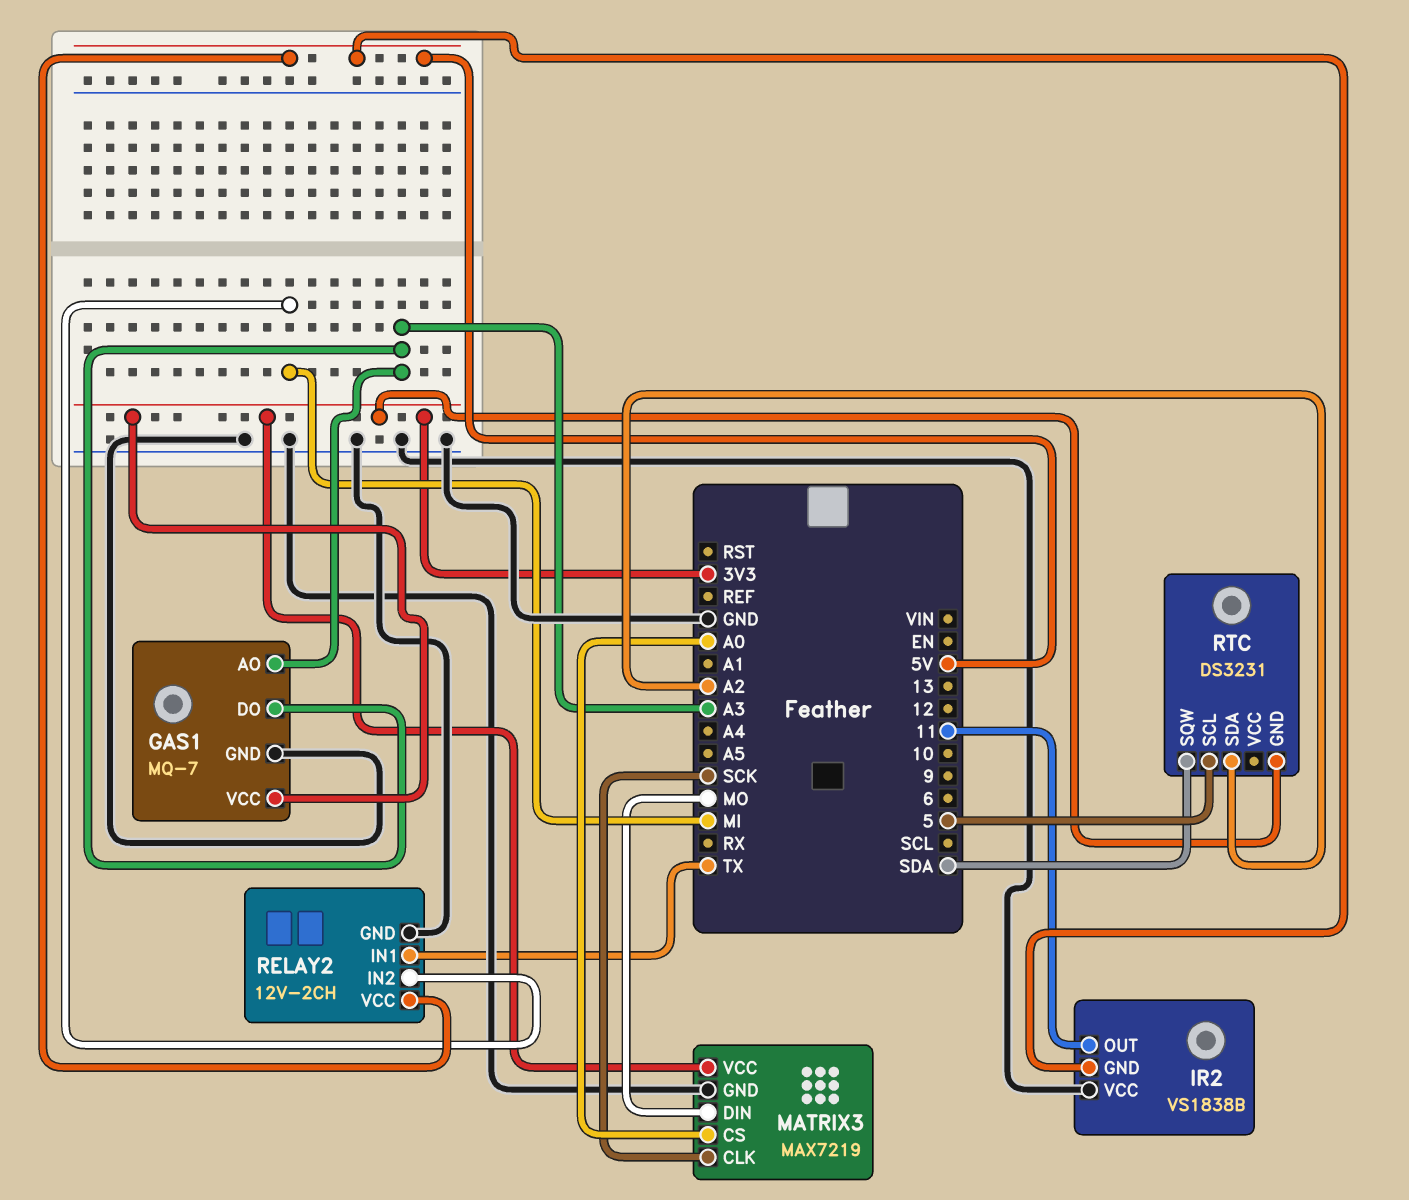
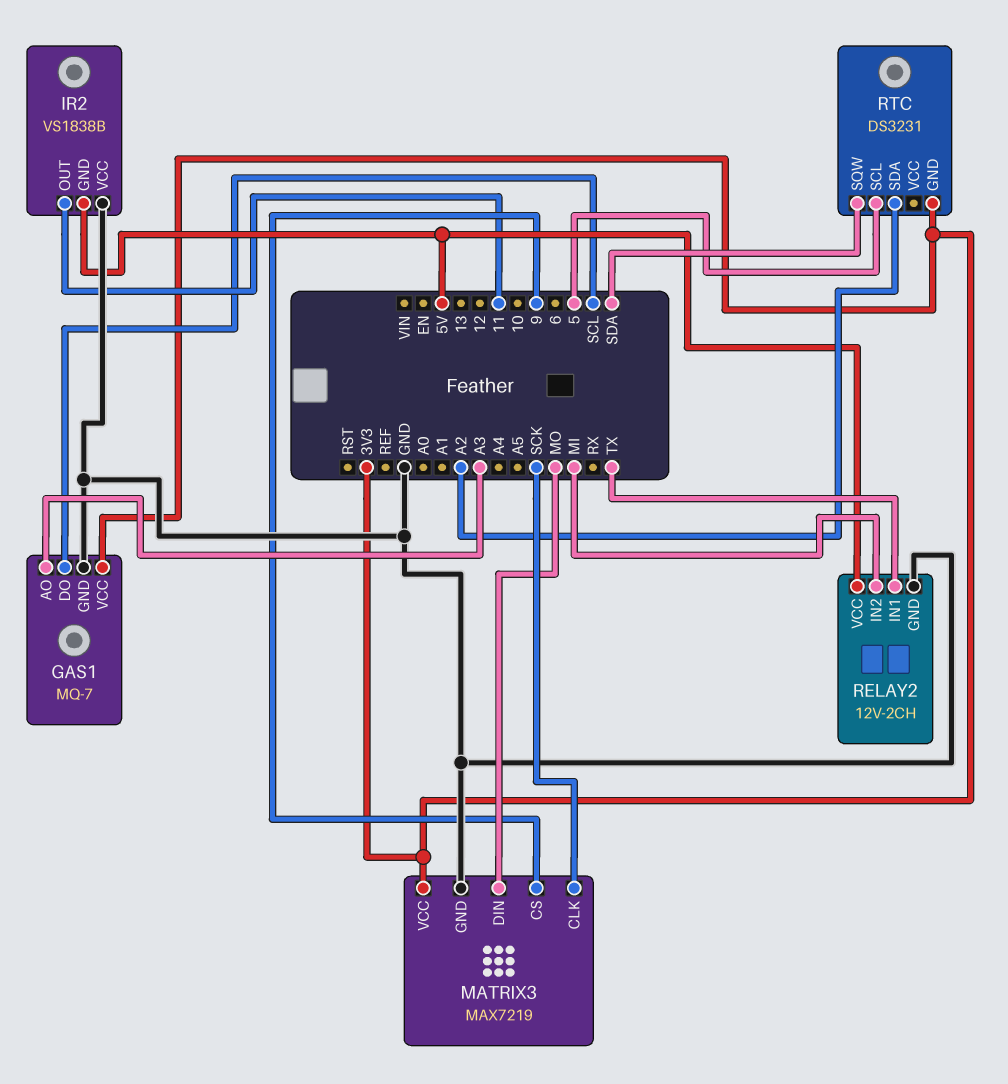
GAS1 pin DO: A3 -> SCL
MATRIX3 pin CS: A0 -> 9

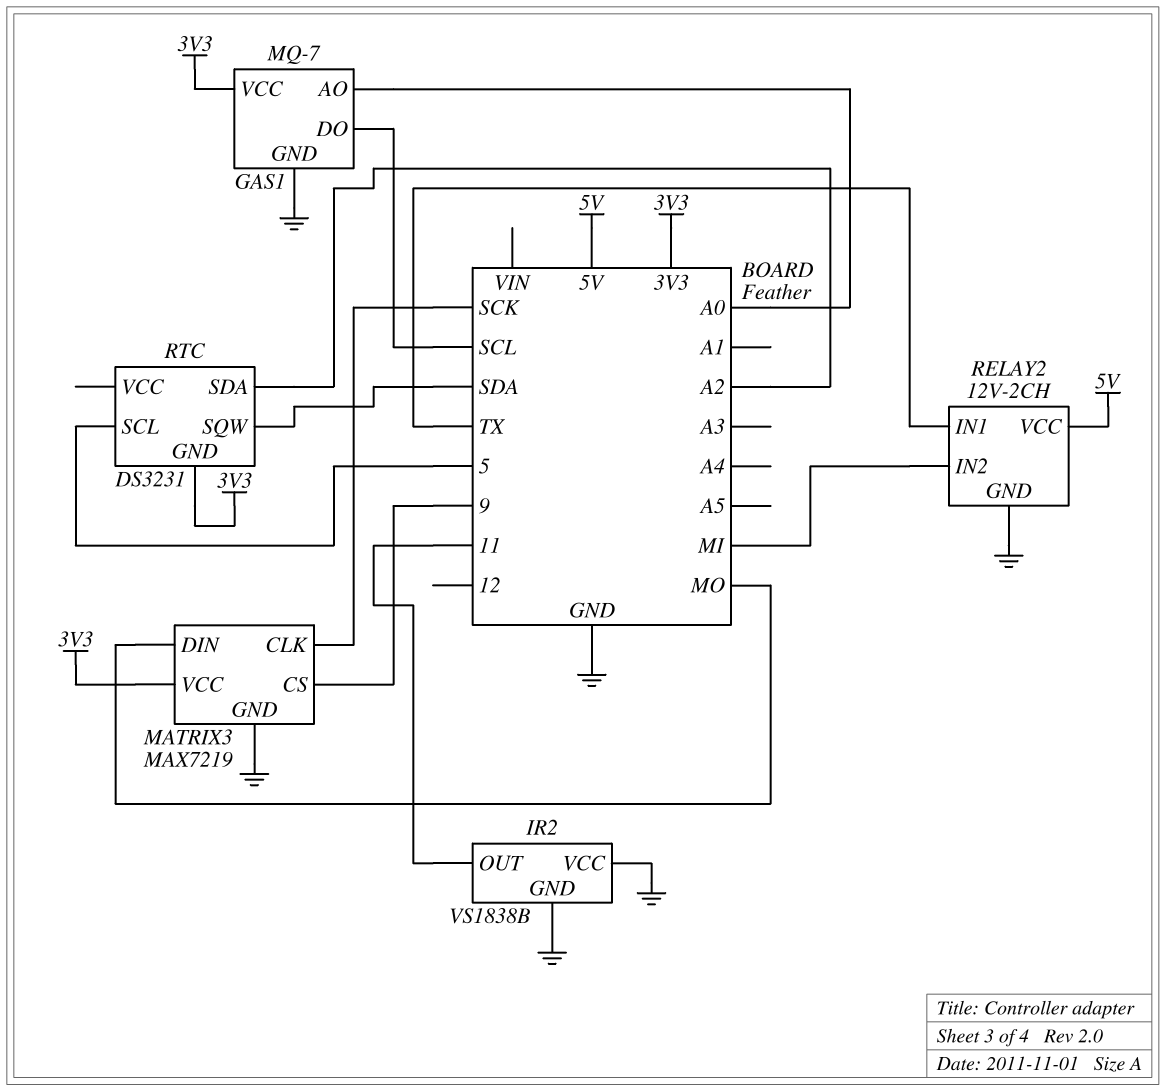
GAS1 pin AO: A3 -> A0
IR2 pin GND: 5V -> GND

